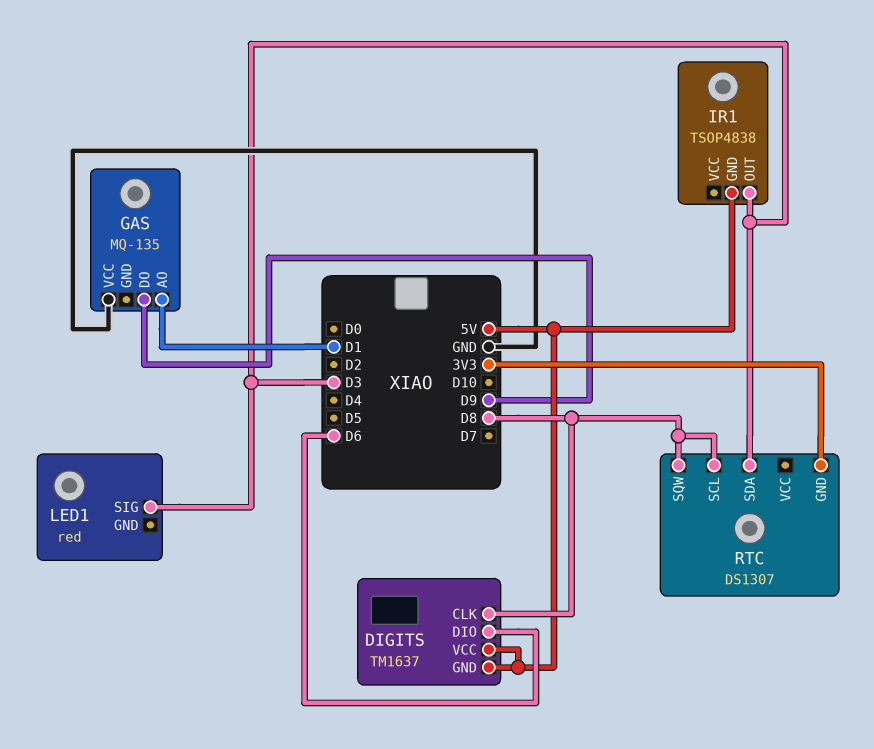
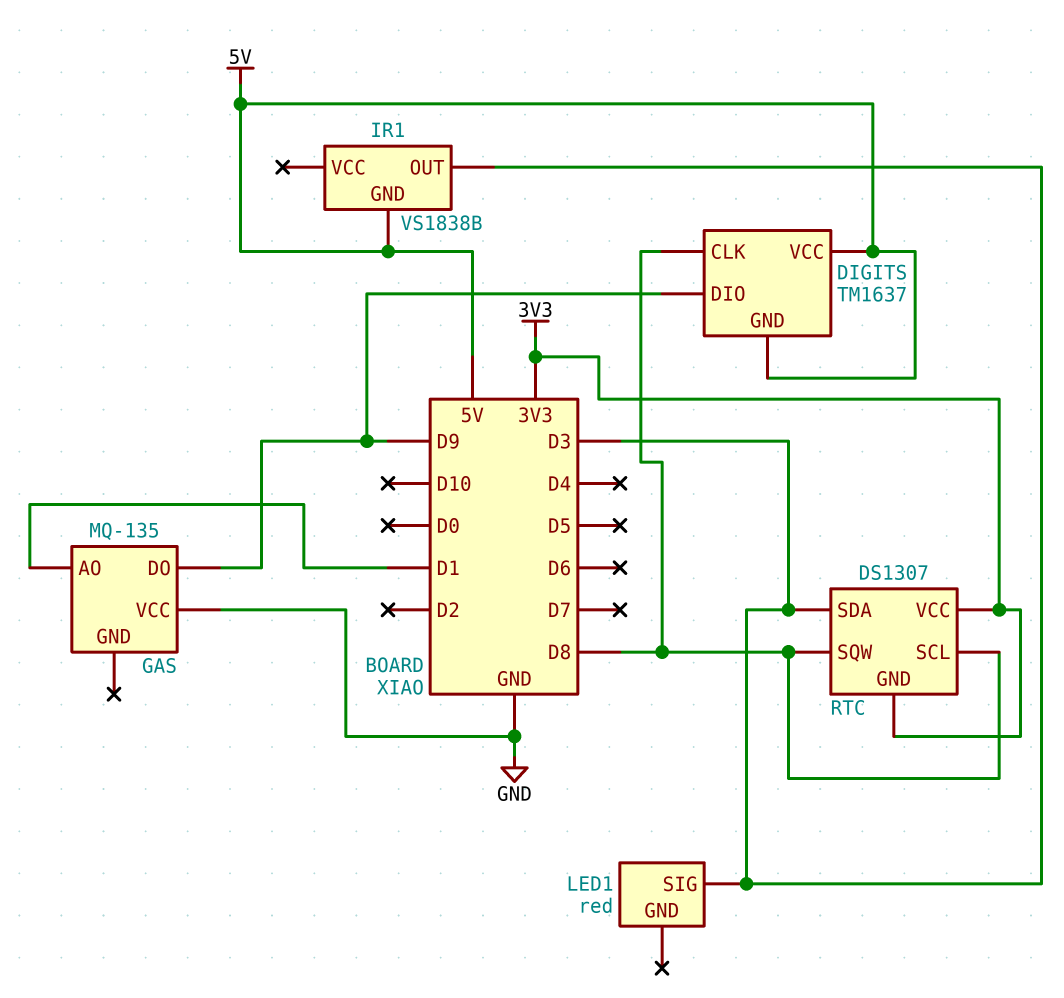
DIGITS pin DIO: D6 -> D9
IR1: TSOP4838 -> VS1838B
RTC pin VCC: none -> 3V3

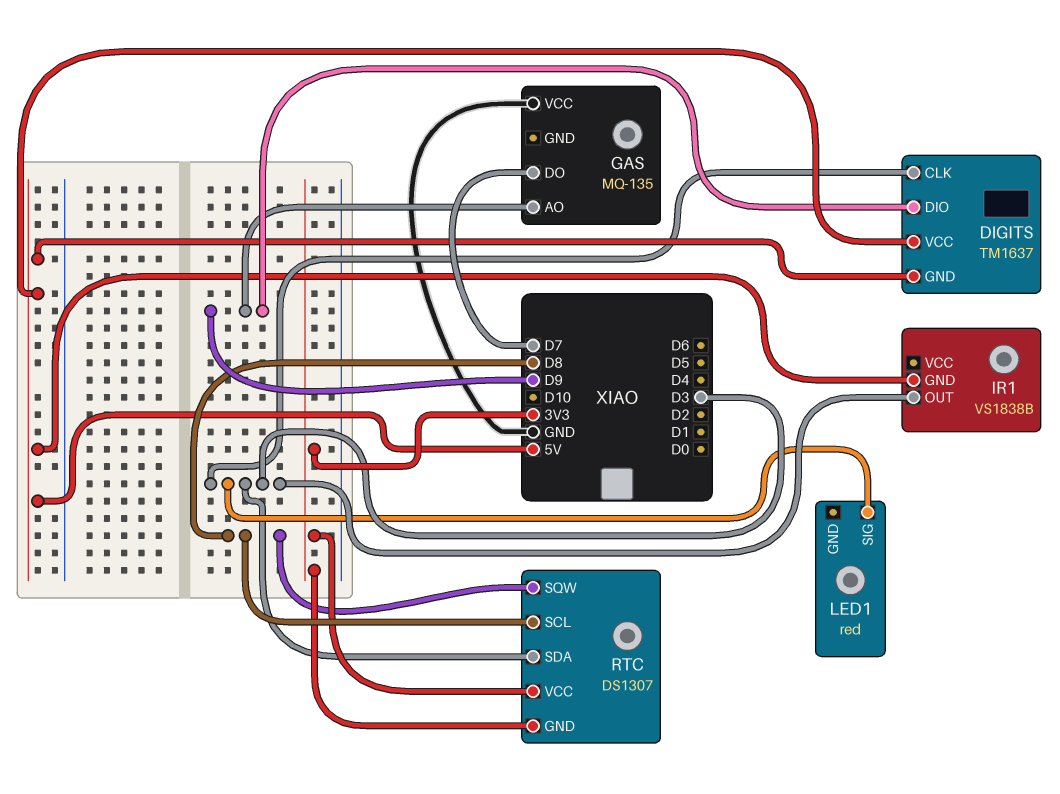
DIGITS pin CLK: D8 -> D3
GAS pin AO: D1 -> D9
GAS pin DO: D9 -> D7

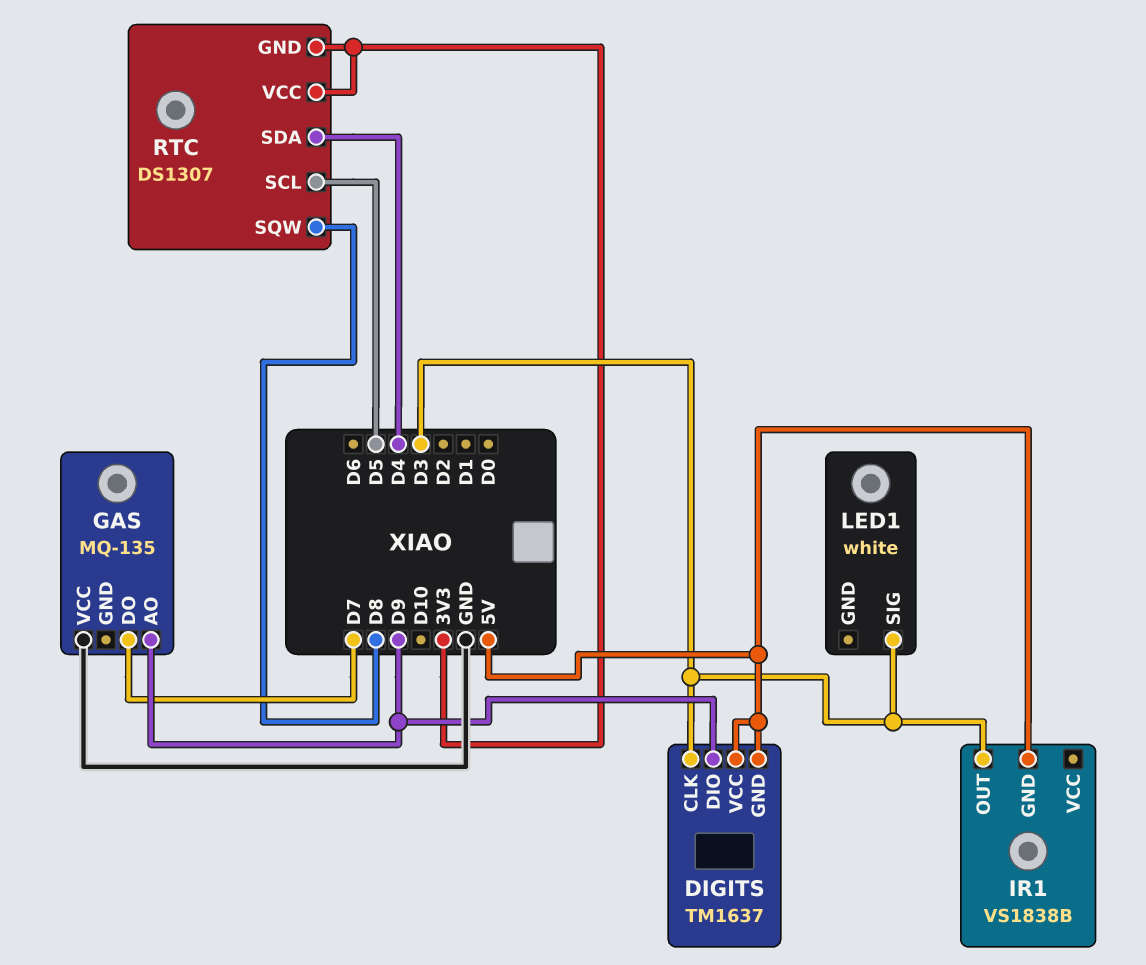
LED1: red -> white
RTC pin SCL: D8 -> D5
RTC pin SDA: D3 -> D4

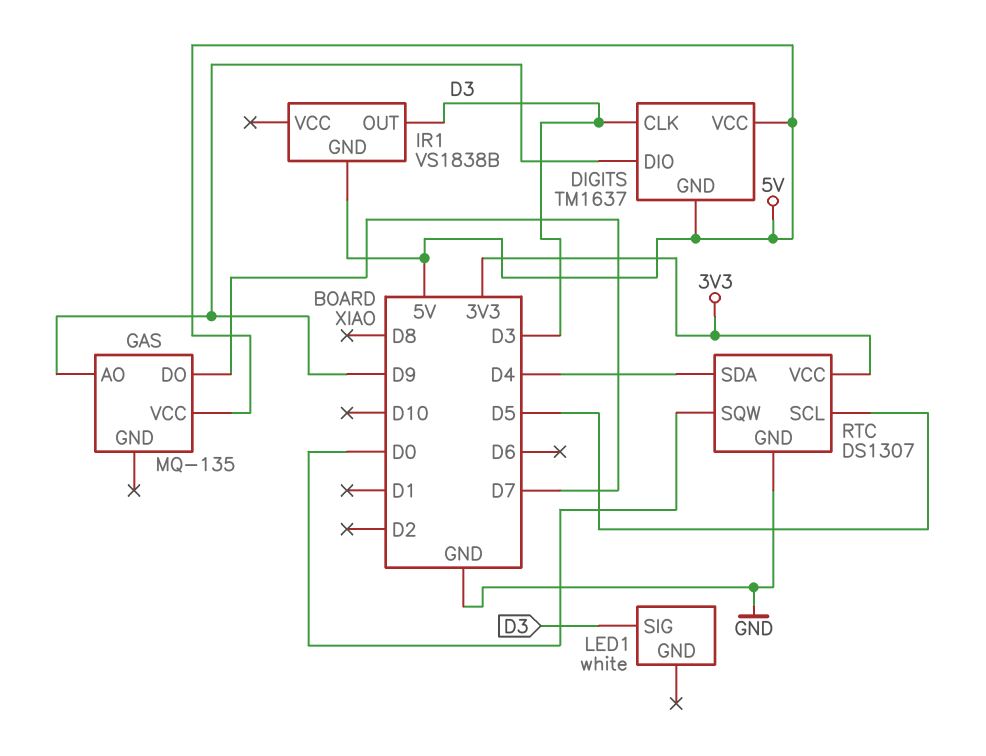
GAS pin VCC: GND -> 5V
RTC pin GND: 3V3 -> GND
RTC pin SQW: D8 -> D0

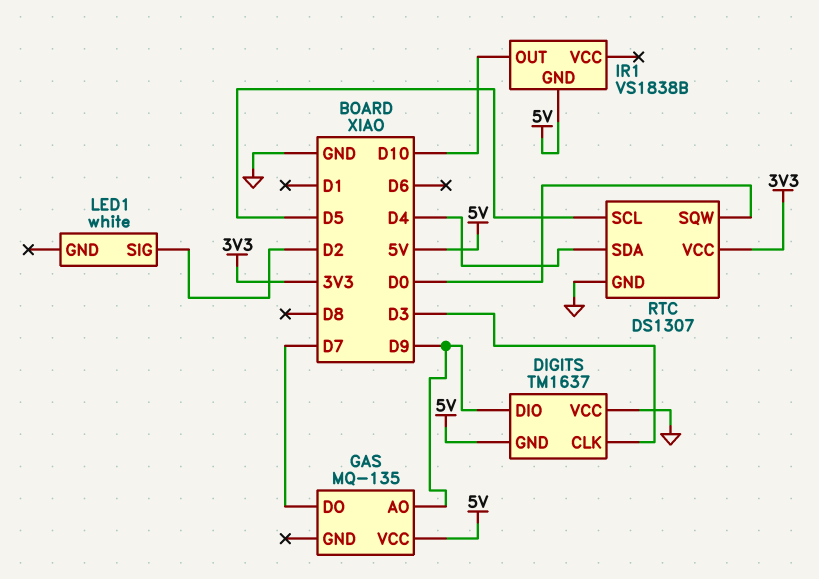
DIGITS pin VCC: 5V -> GND
IR1 pin OUT: D3 -> D10
LED1 pin SIG: D3 -> D2

